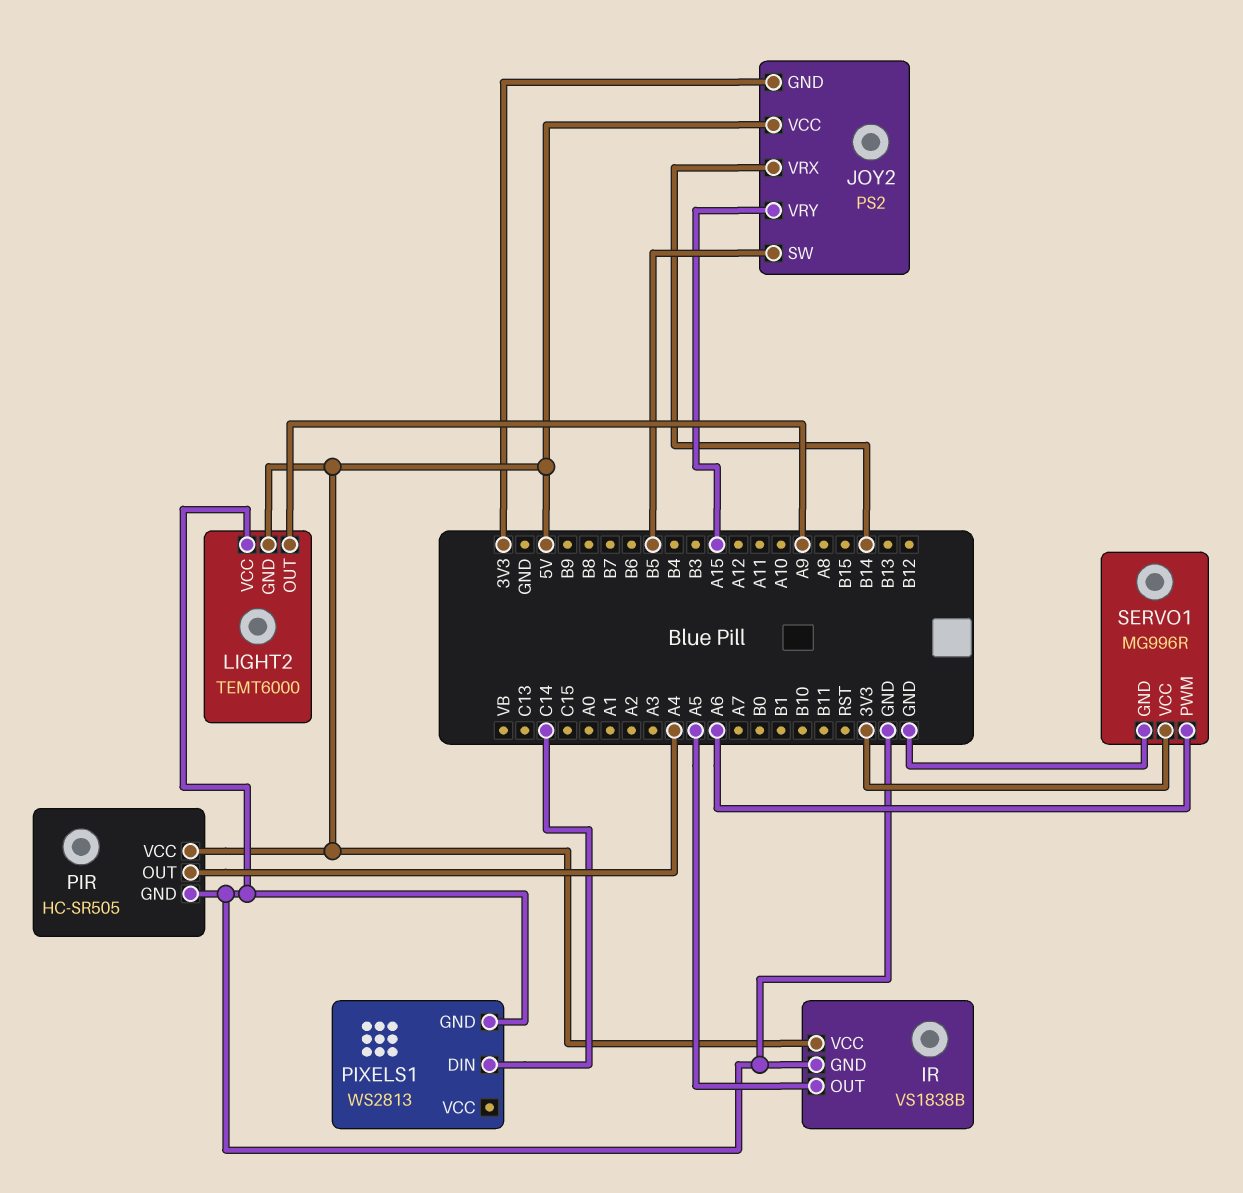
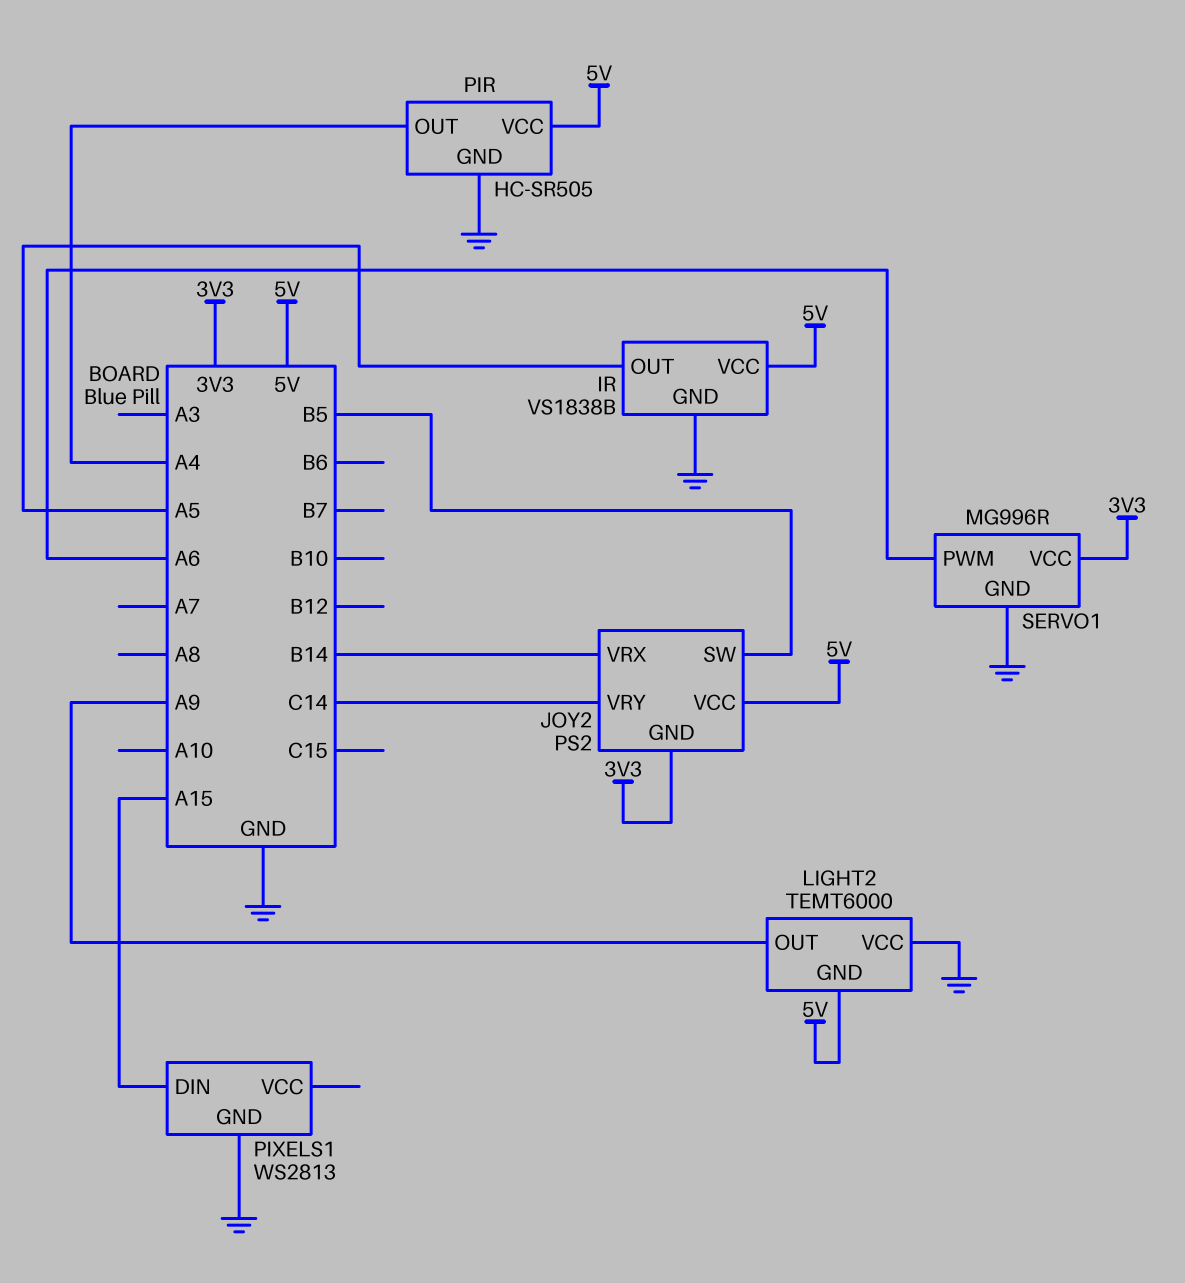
JOY2 pin VRY: A15 -> C14
PIXELS1 pin DIN: C14 -> A15

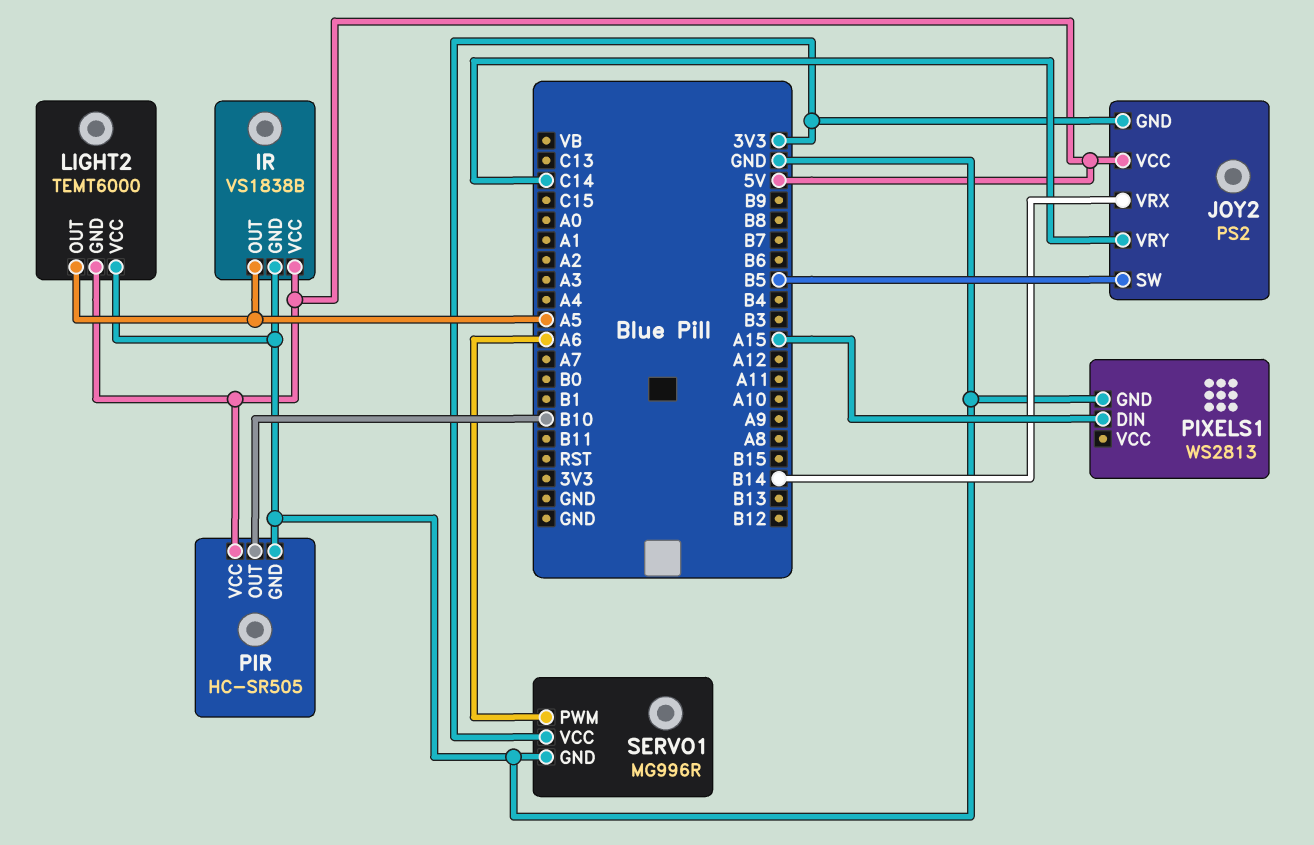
LIGHT2 pin OUT: A9 -> A5
PIR pin OUT: A4 -> B10

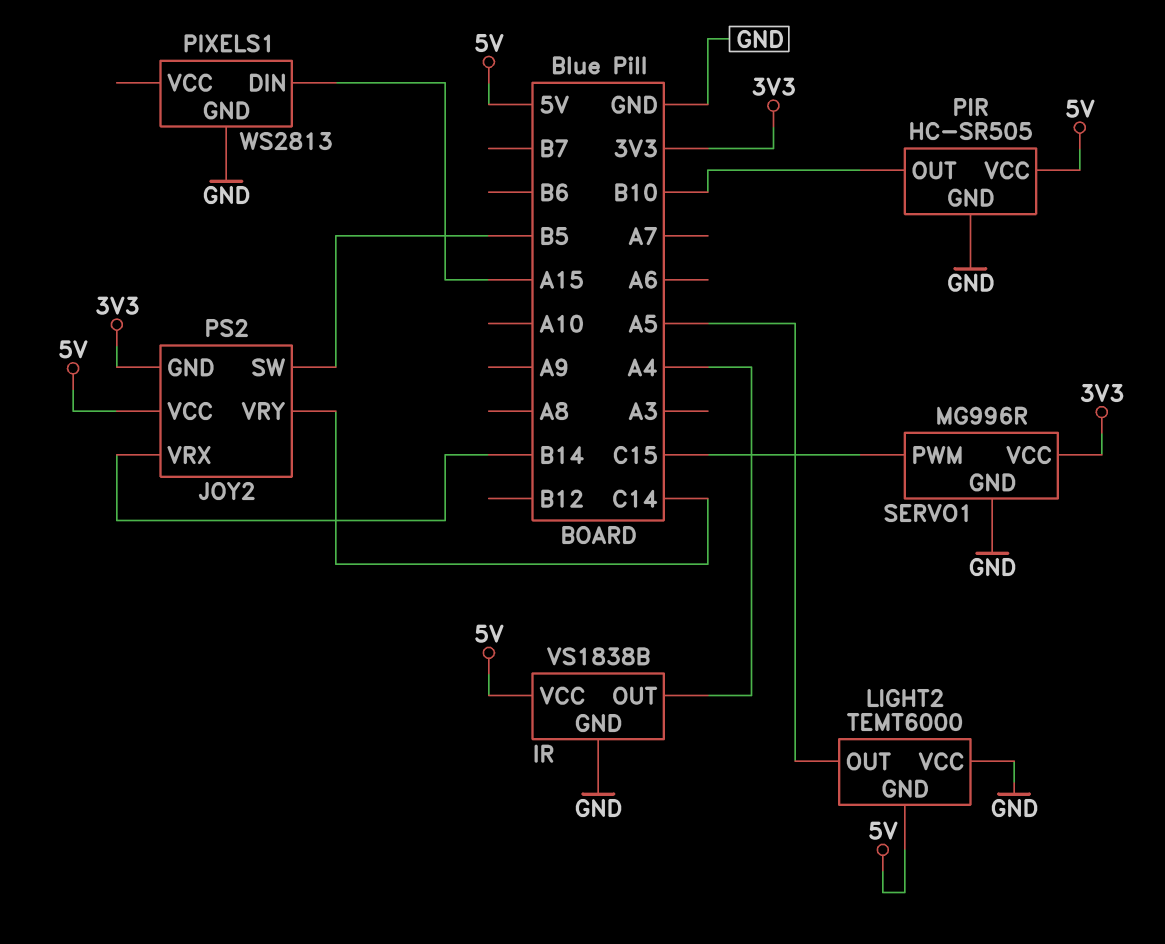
IR pin OUT: A5 -> A4
SERVO1 pin PWM: A6 -> C15

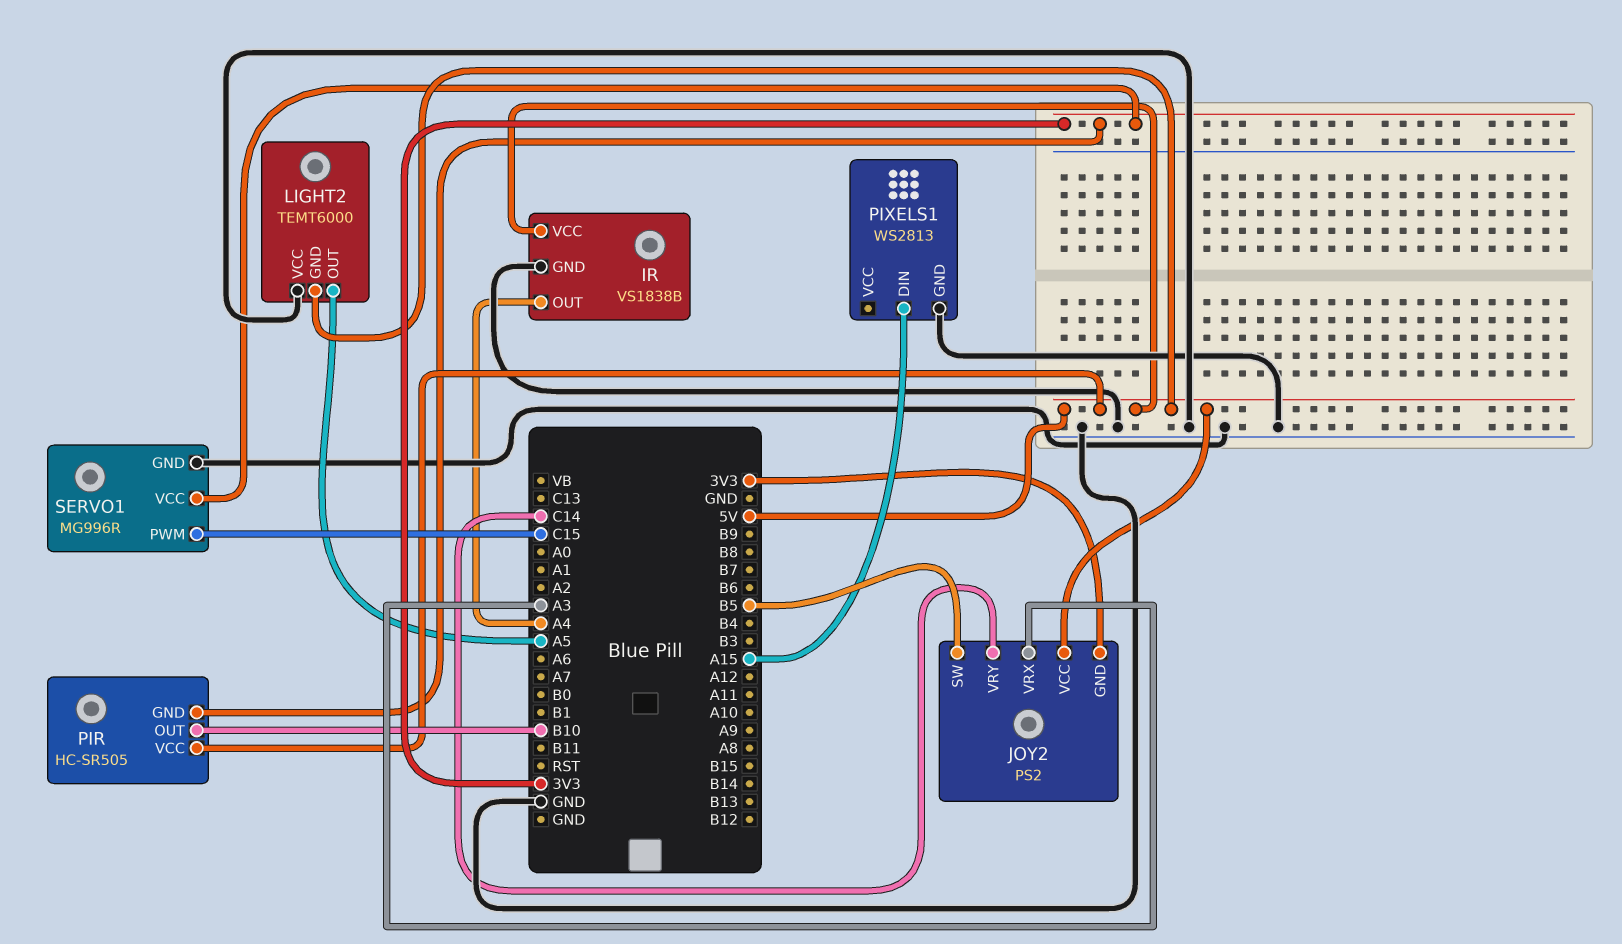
JOY2 pin VRX: B14 -> A3
PIR pin GND: GND -> 3V3

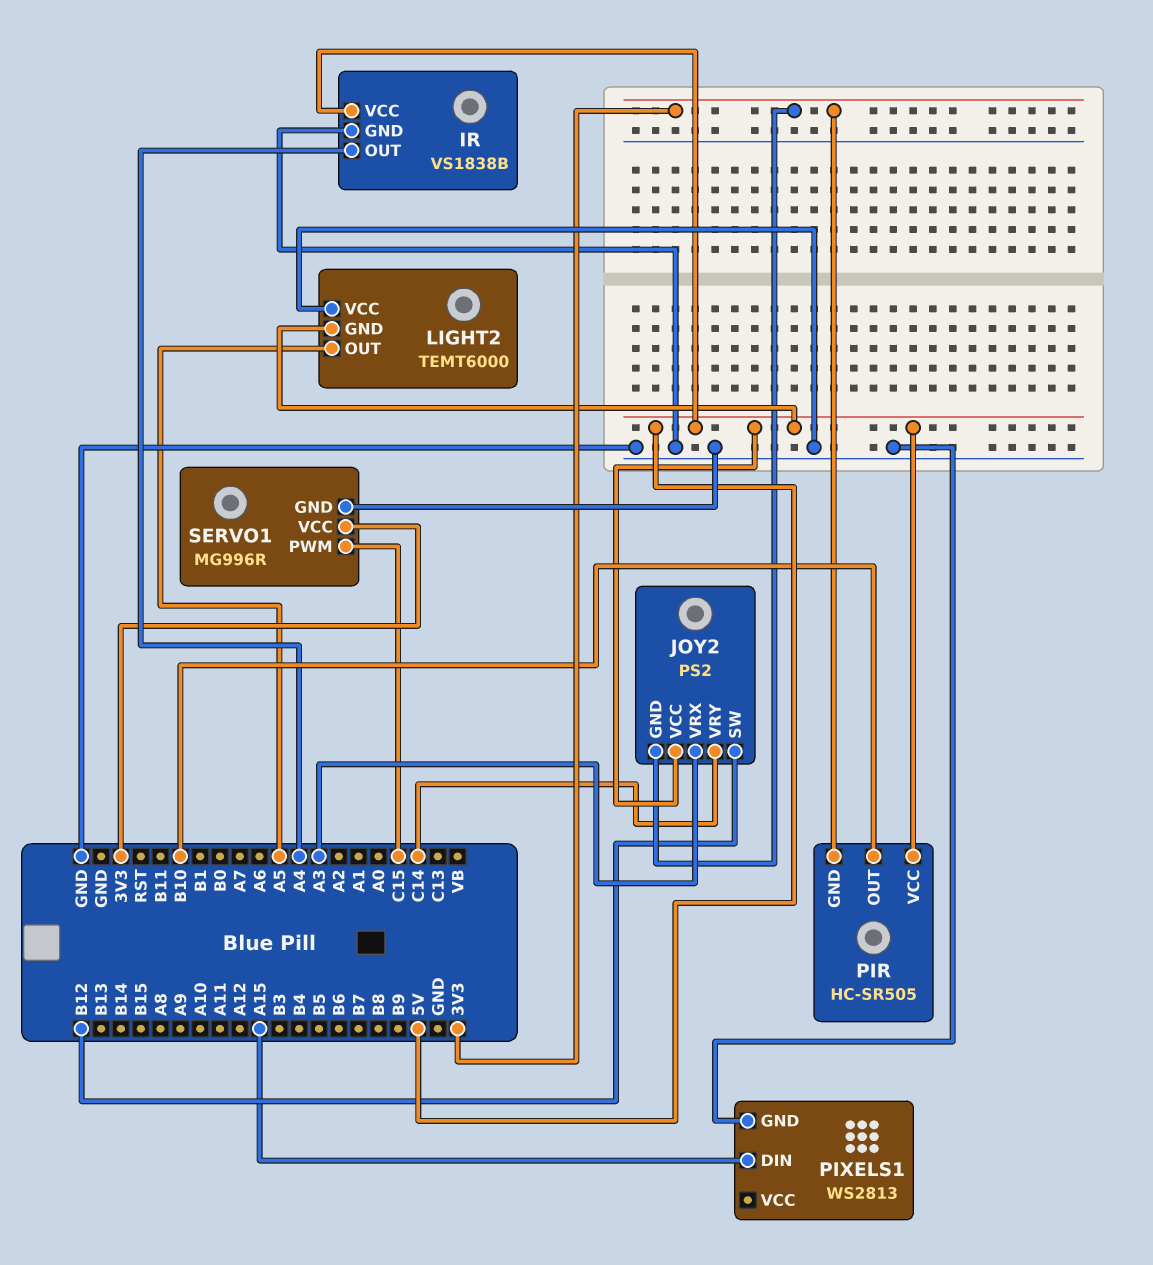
JOY2 pin SW: B5 -> B12

